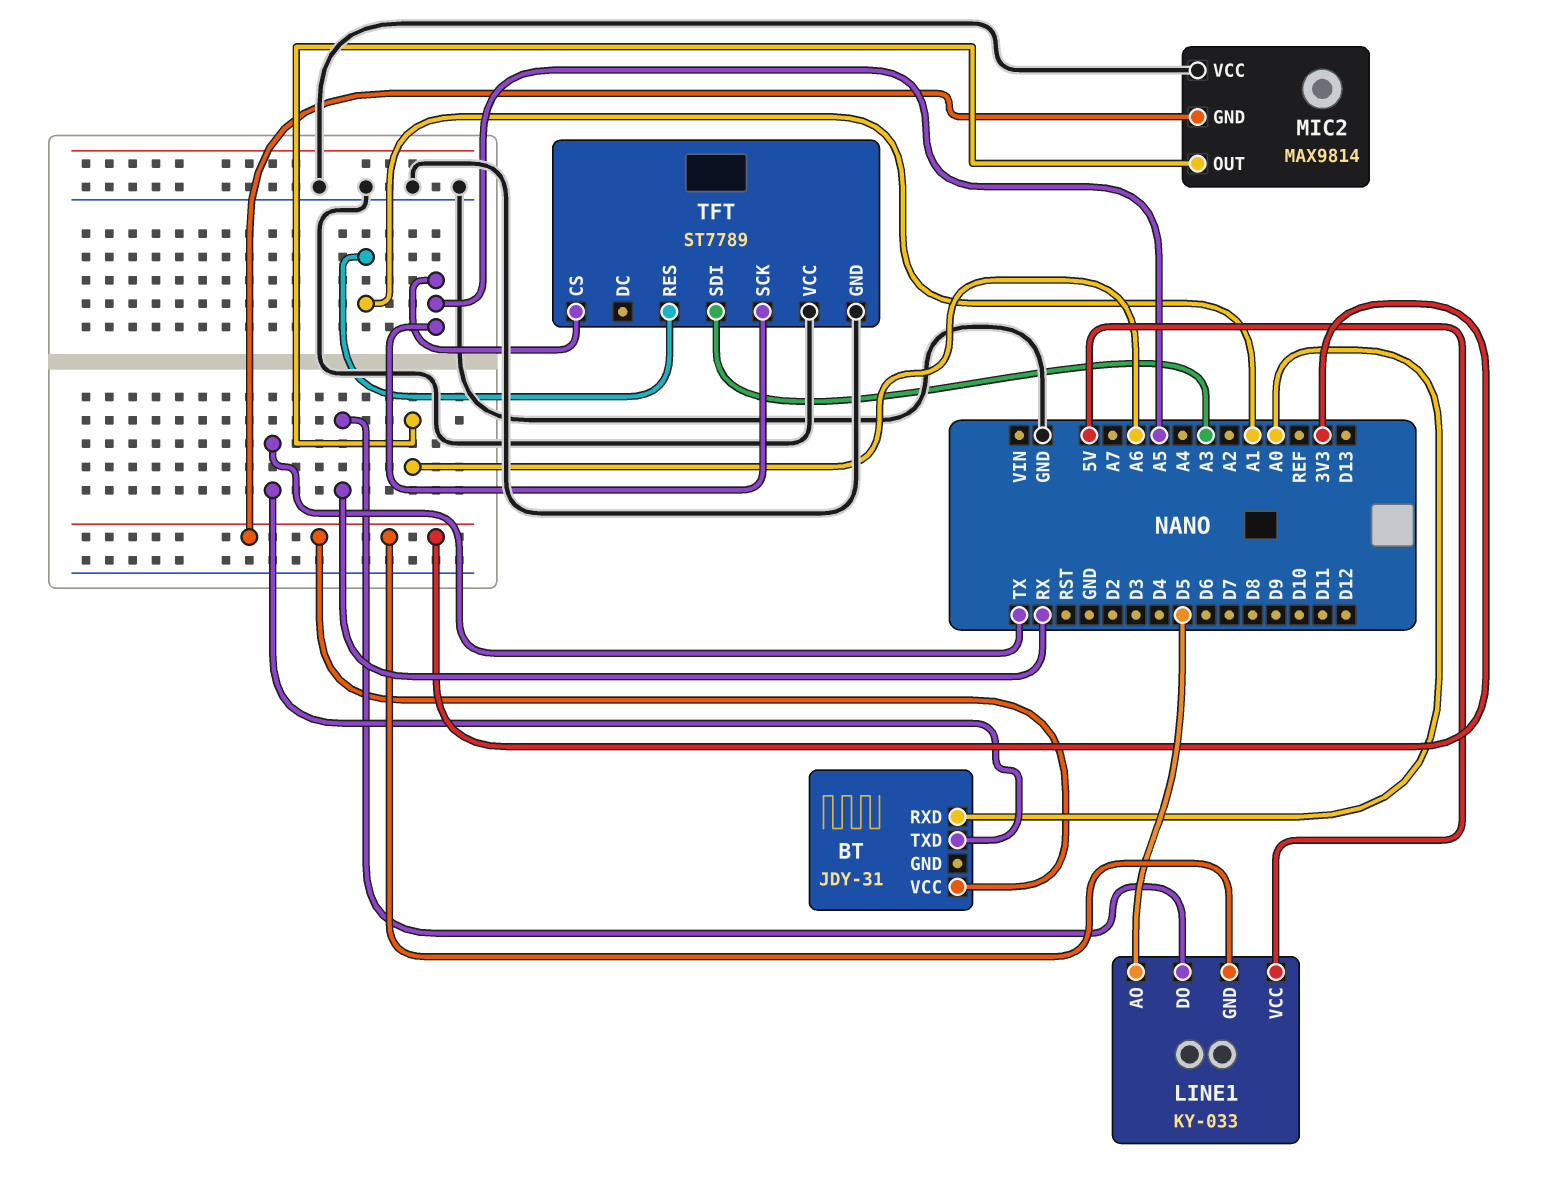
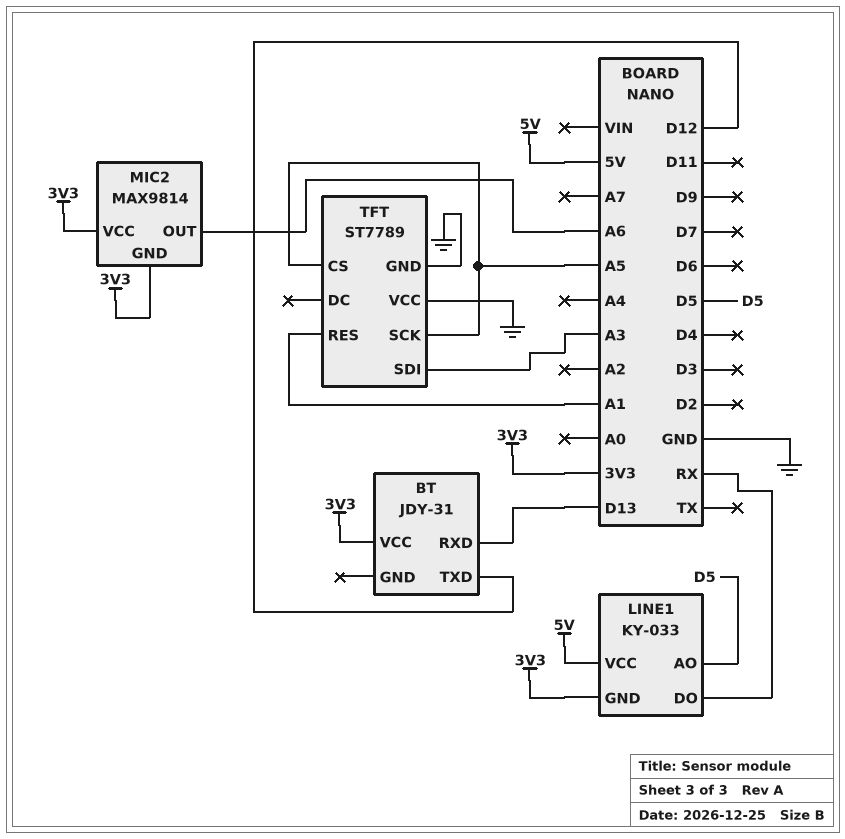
BT pin RXD: A0 -> D13
BT pin TXD: TX -> D12
MIC2 pin VCC: GND -> 3V3

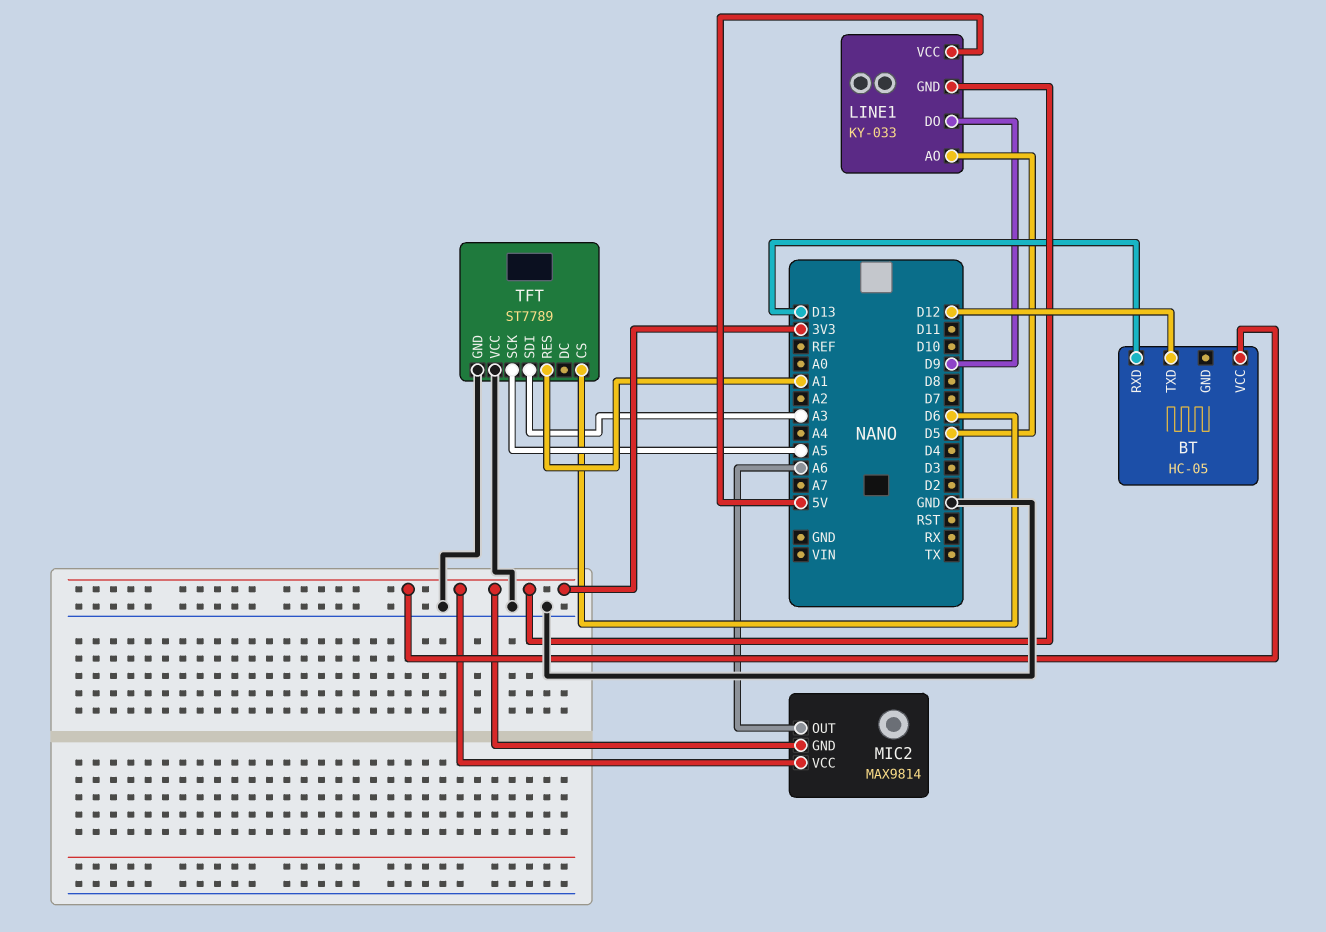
BT: JDY-31 -> HC-05
LINE1 pin DO: RX -> D9
TFT pin CS: A5 -> D6

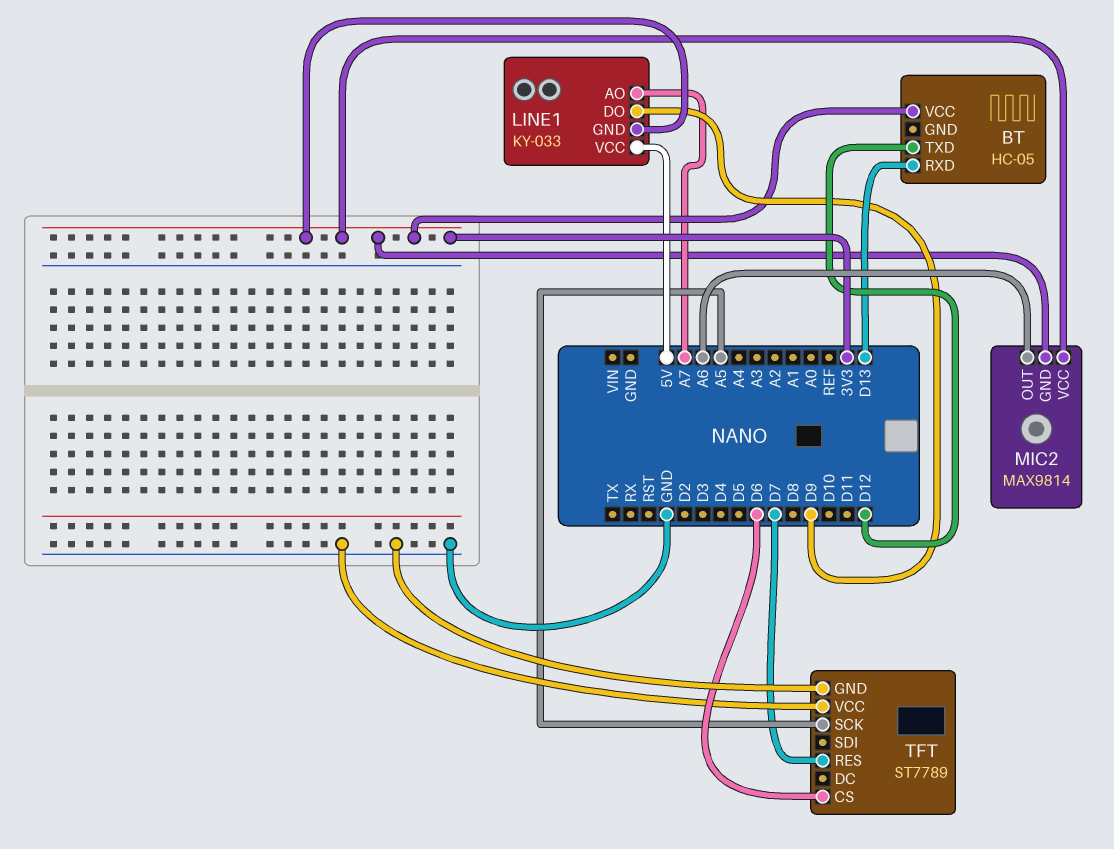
LINE1 pin AO: D5 -> A7
TFT pin RES: A1 -> D7
TFT pin SDI: A3 -> none

